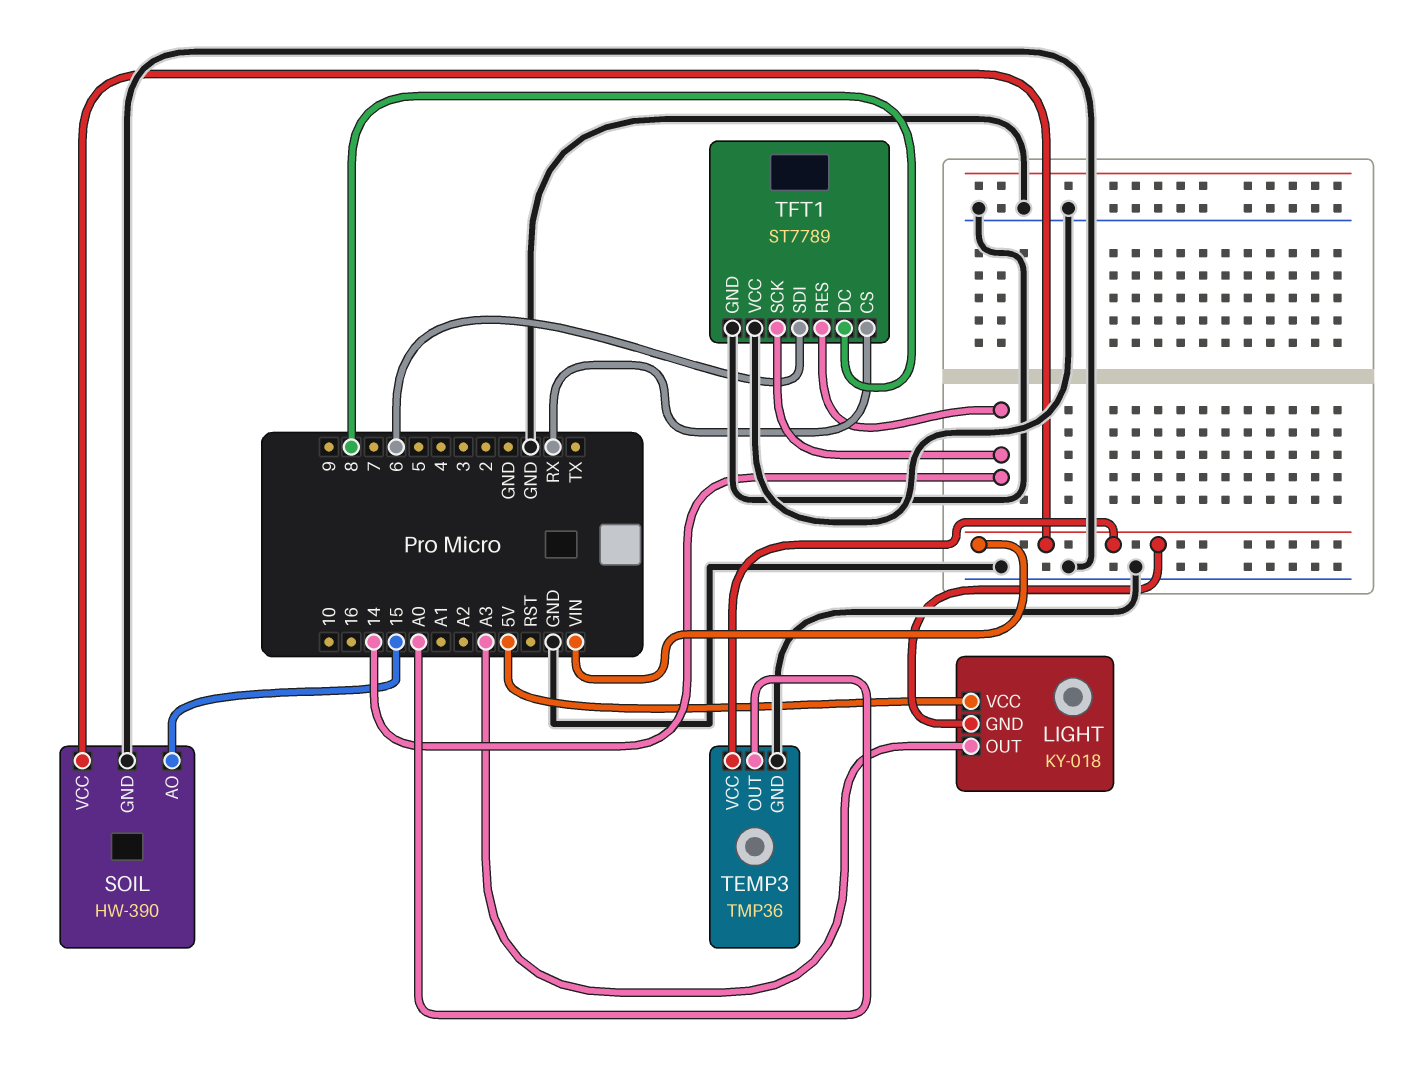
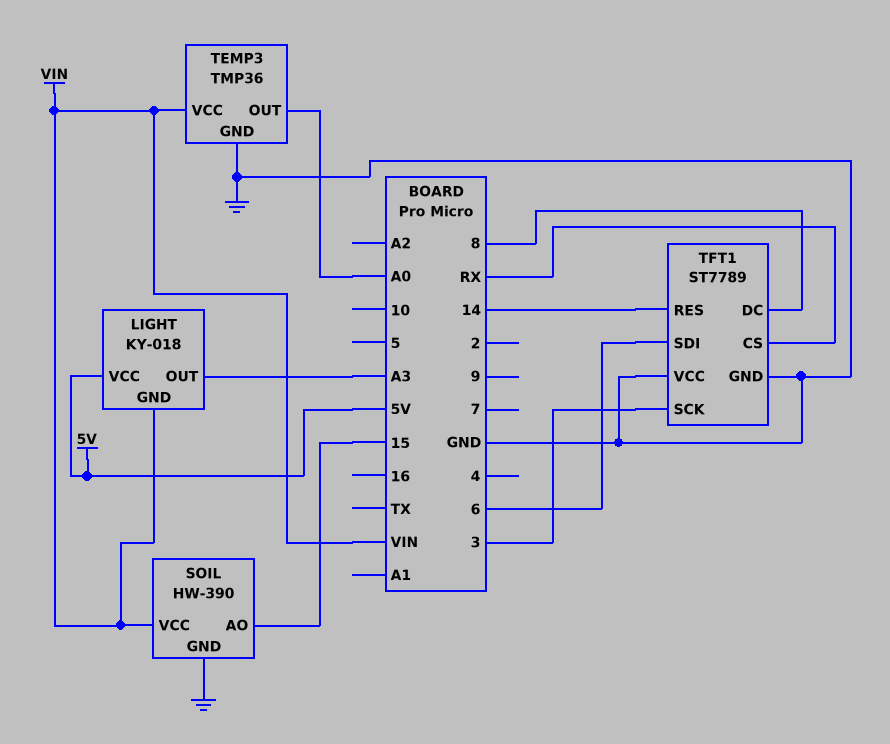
TFT1 pin SCK: 14 -> 3

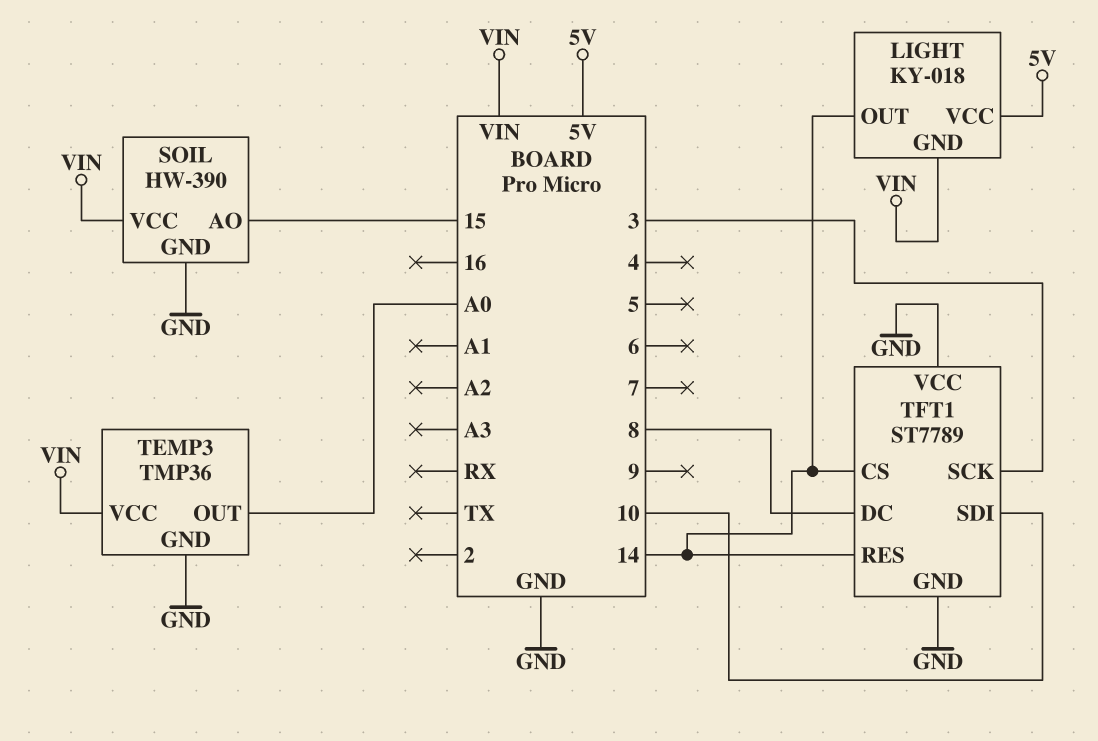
LIGHT pin OUT: A3 -> 14
TFT1 pin CS: RX -> 14
TFT1 pin SDI: 6 -> 10

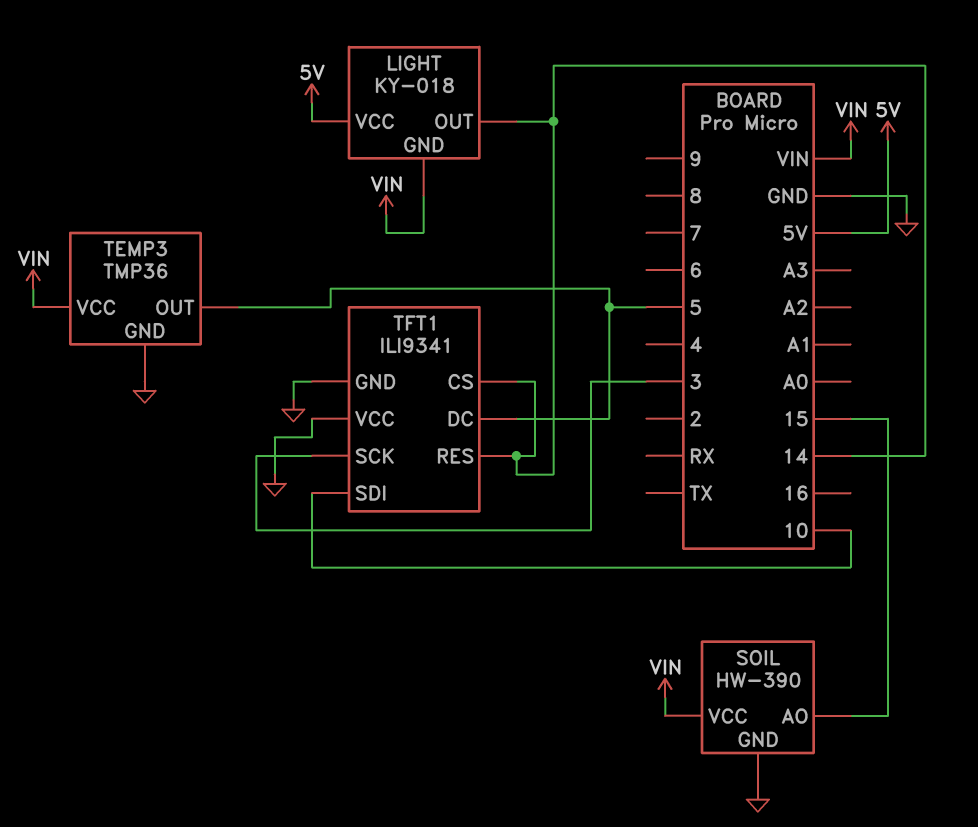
TEMP3 pin OUT: A0 -> 5
TFT1: ST7789 -> ILI9341
TFT1 pin DC: 8 -> 5

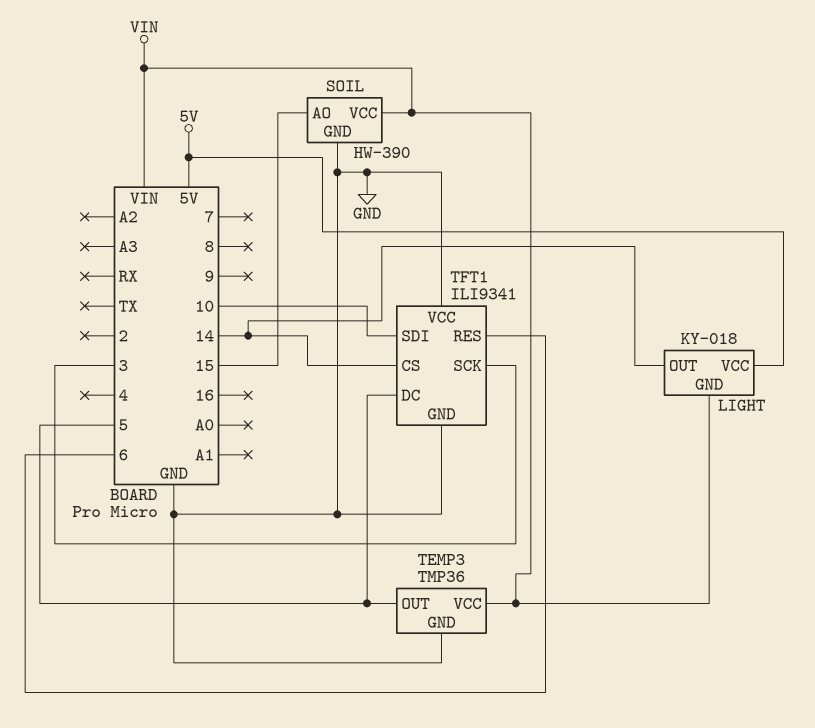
TFT1 pin RES: 14 -> 6

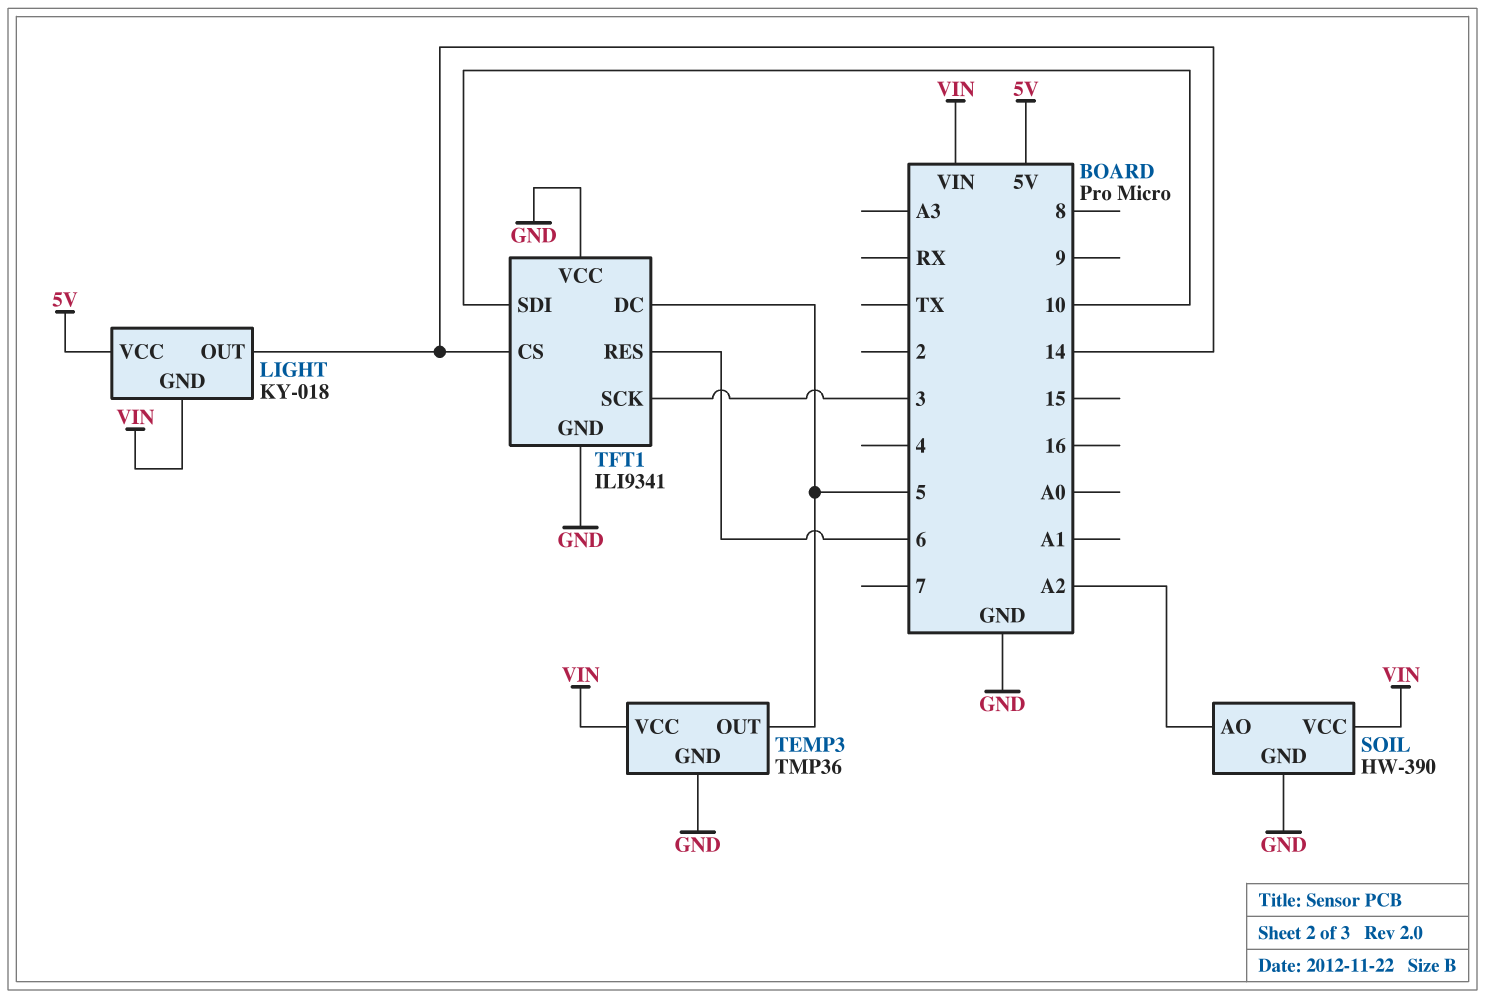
SOIL pin AO: 15 -> A2

